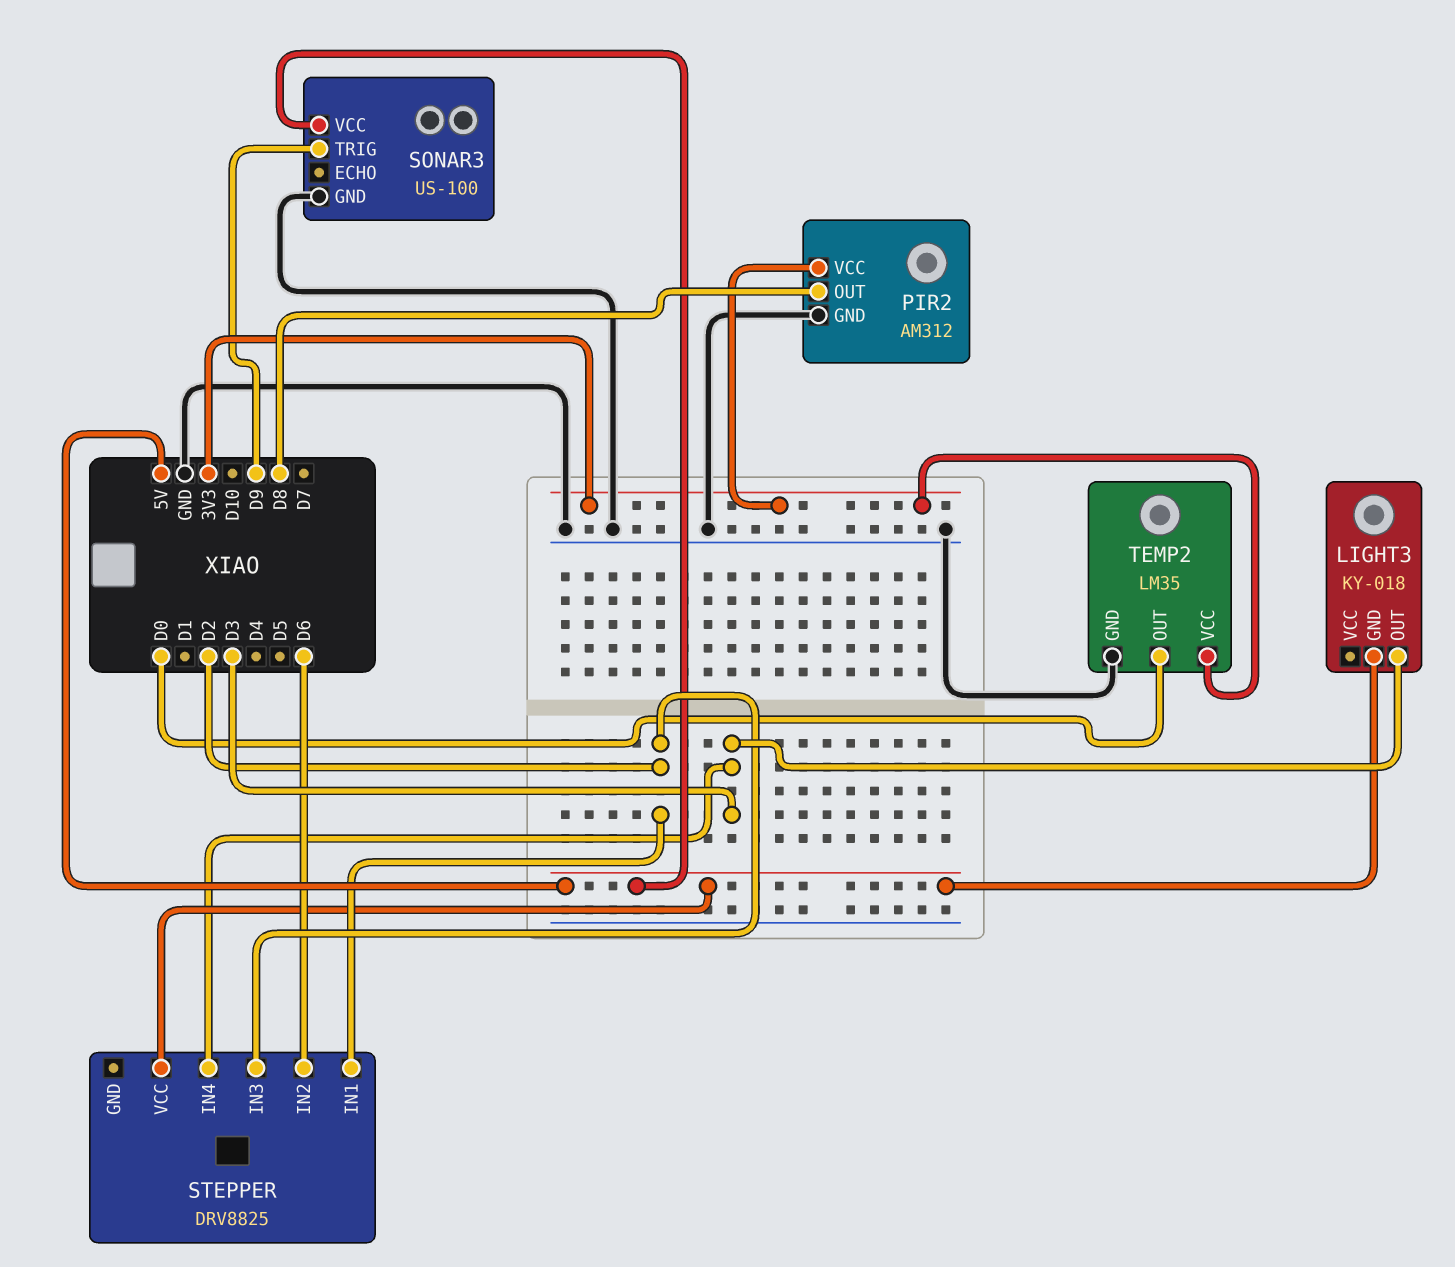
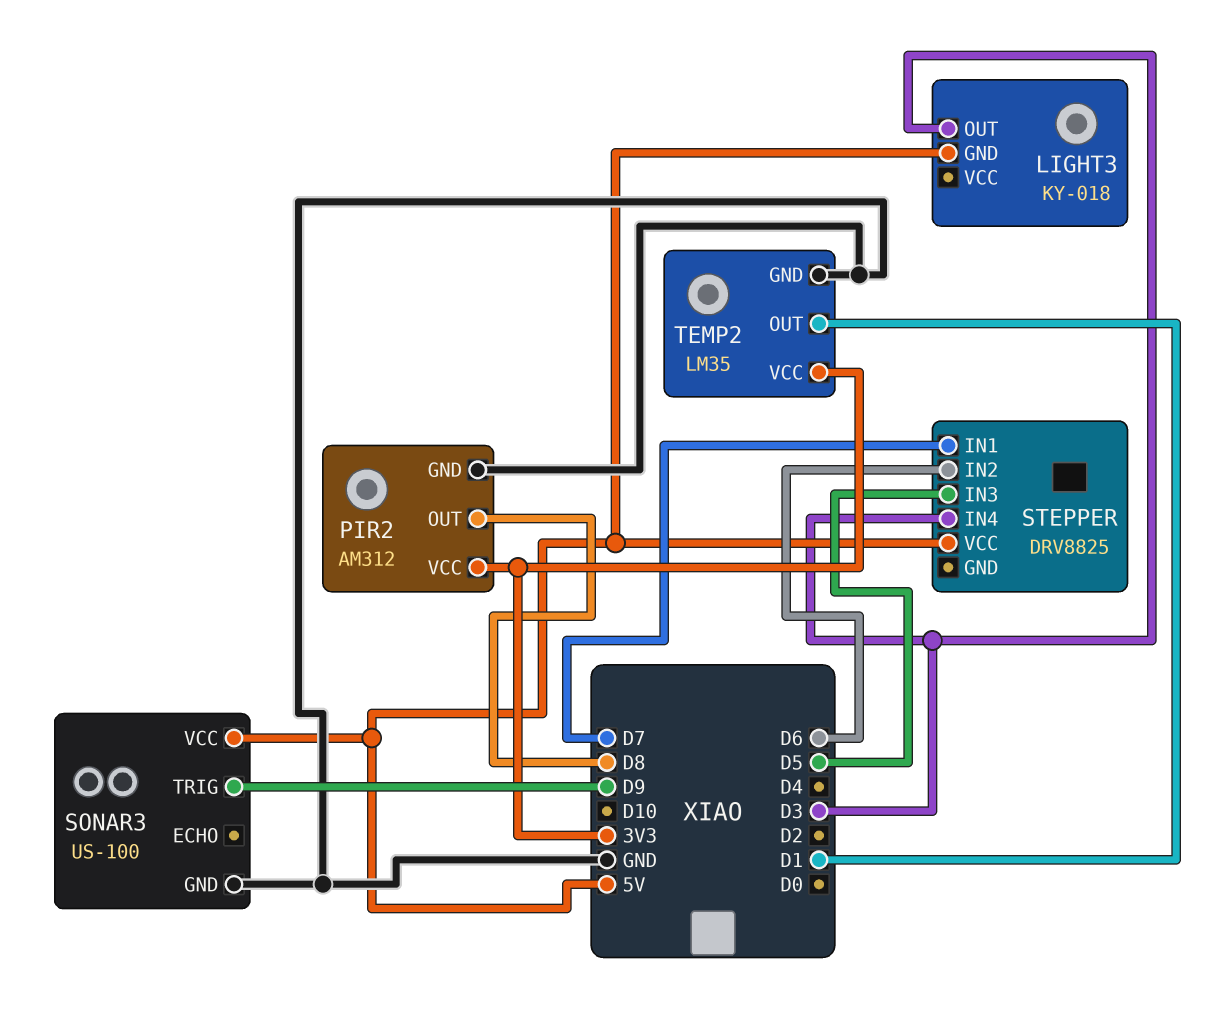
STEPPER pin IN1: D2 -> D7
STEPPER pin IN3: D2 -> D5
TEMP2 pin OUT: D0 -> D1

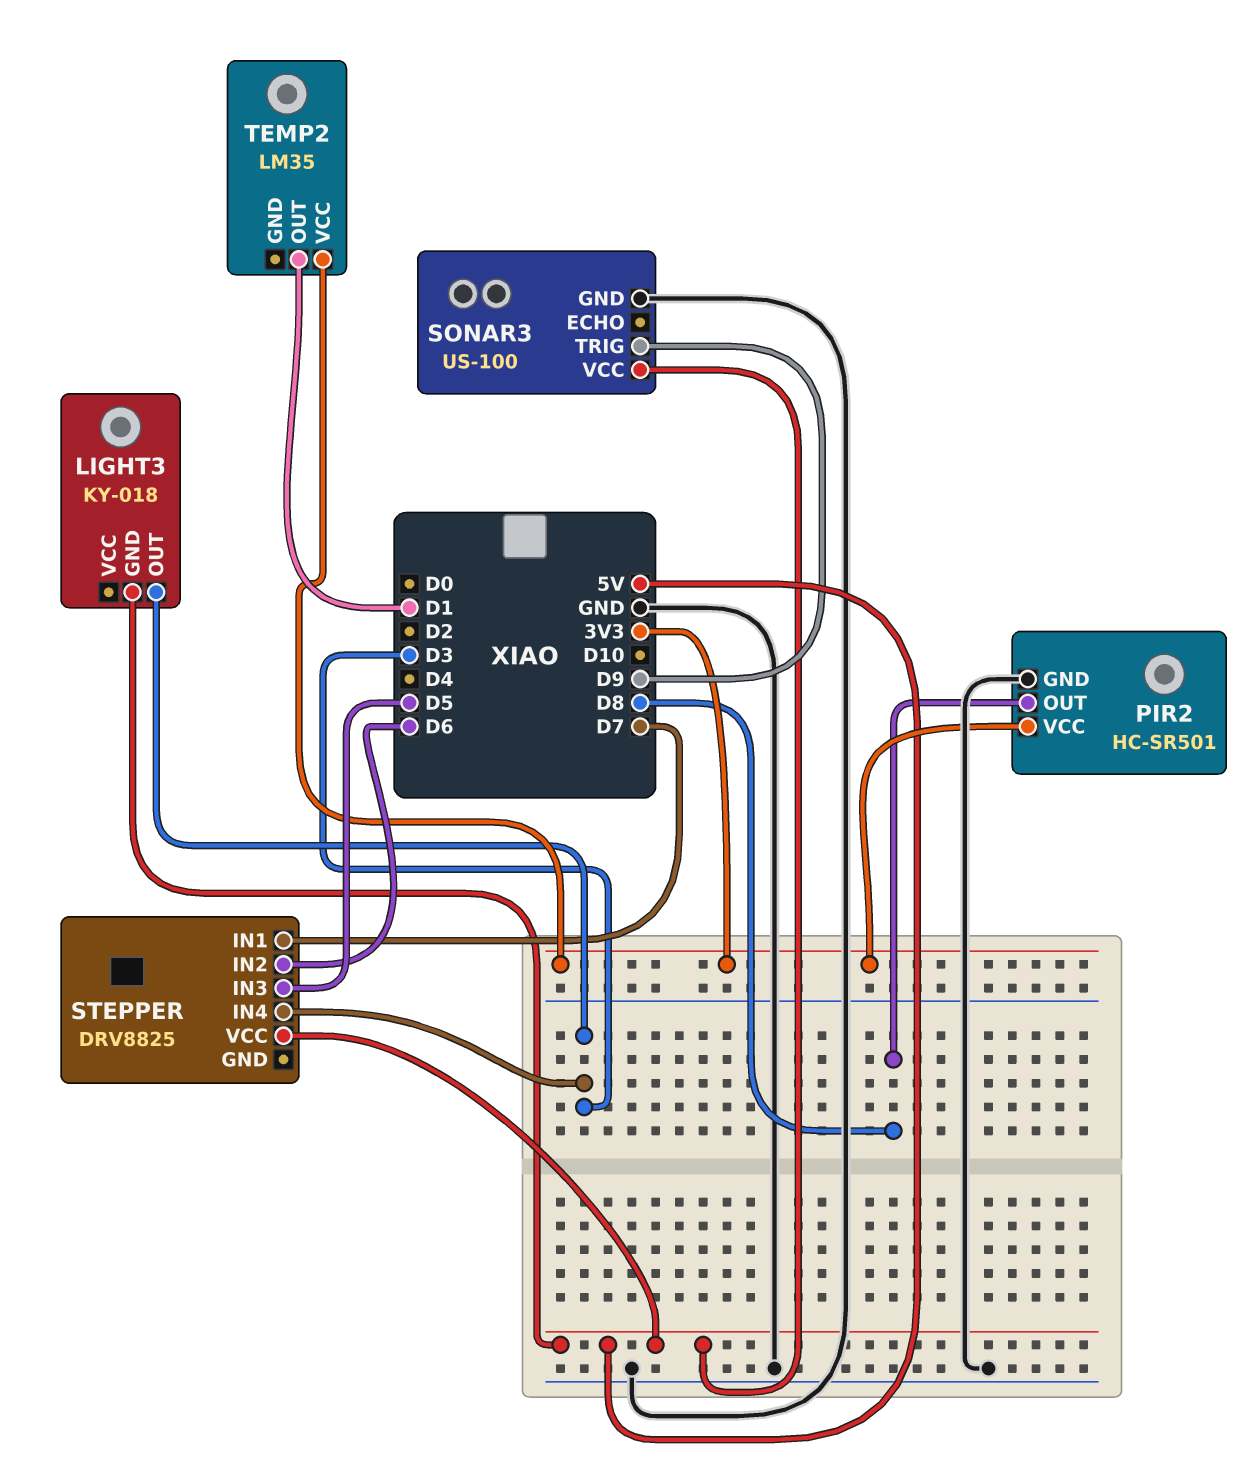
PIR2: AM312 -> HC-SR501
TEMP2 pin GND: GND -> none

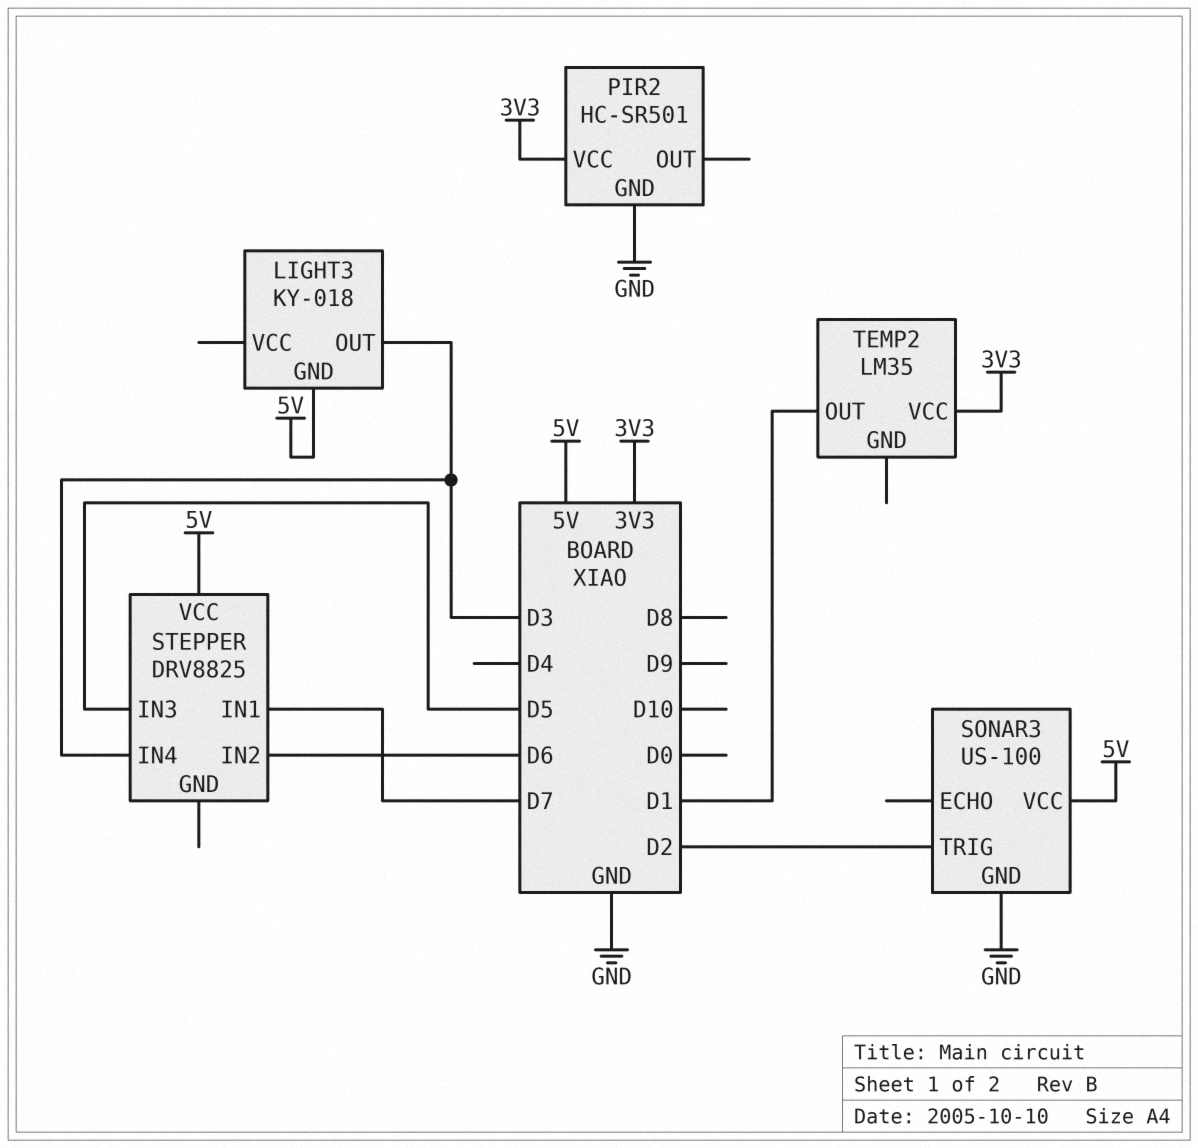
PIR2 pin OUT: D8 -> none
SONAR3 pin TRIG: D9 -> D2

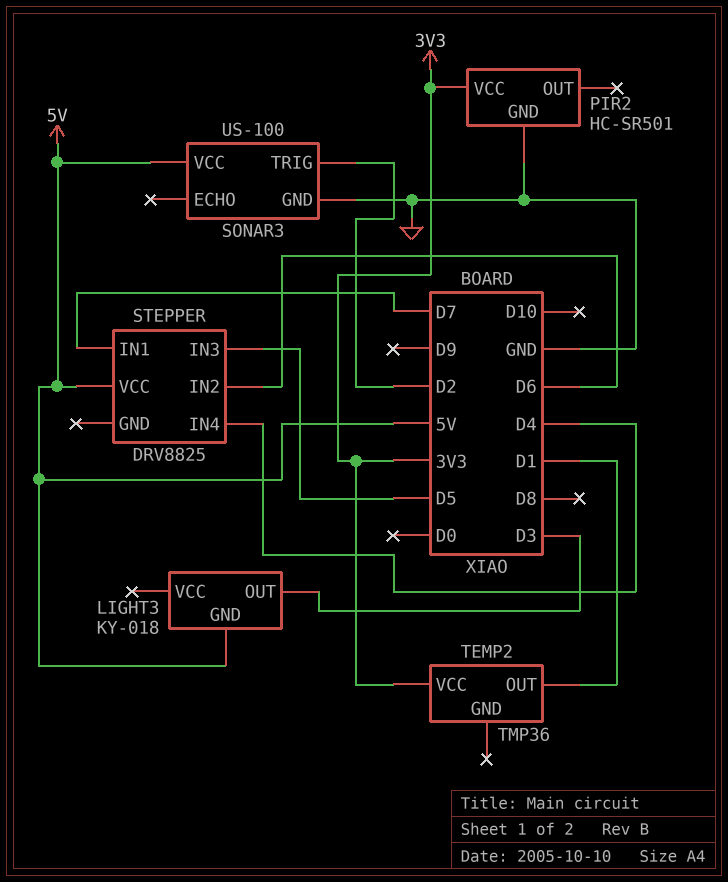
STEPPER pin IN4: D3 -> D4
TEMP2: LM35 -> TMP36

